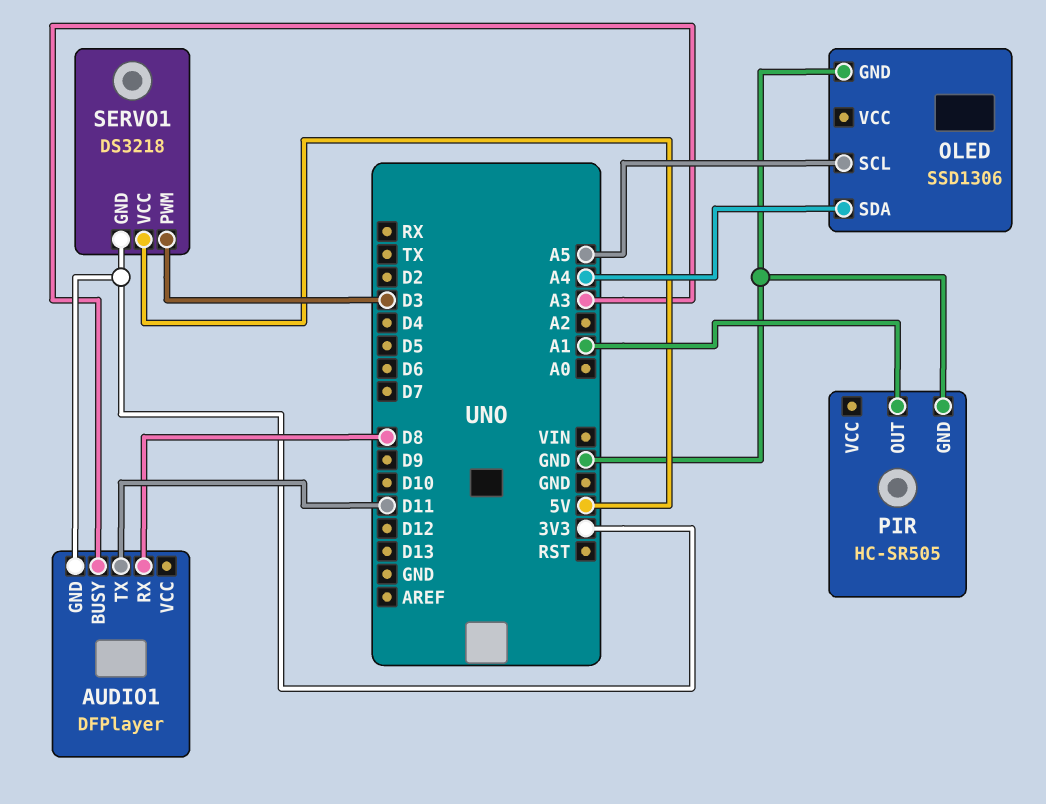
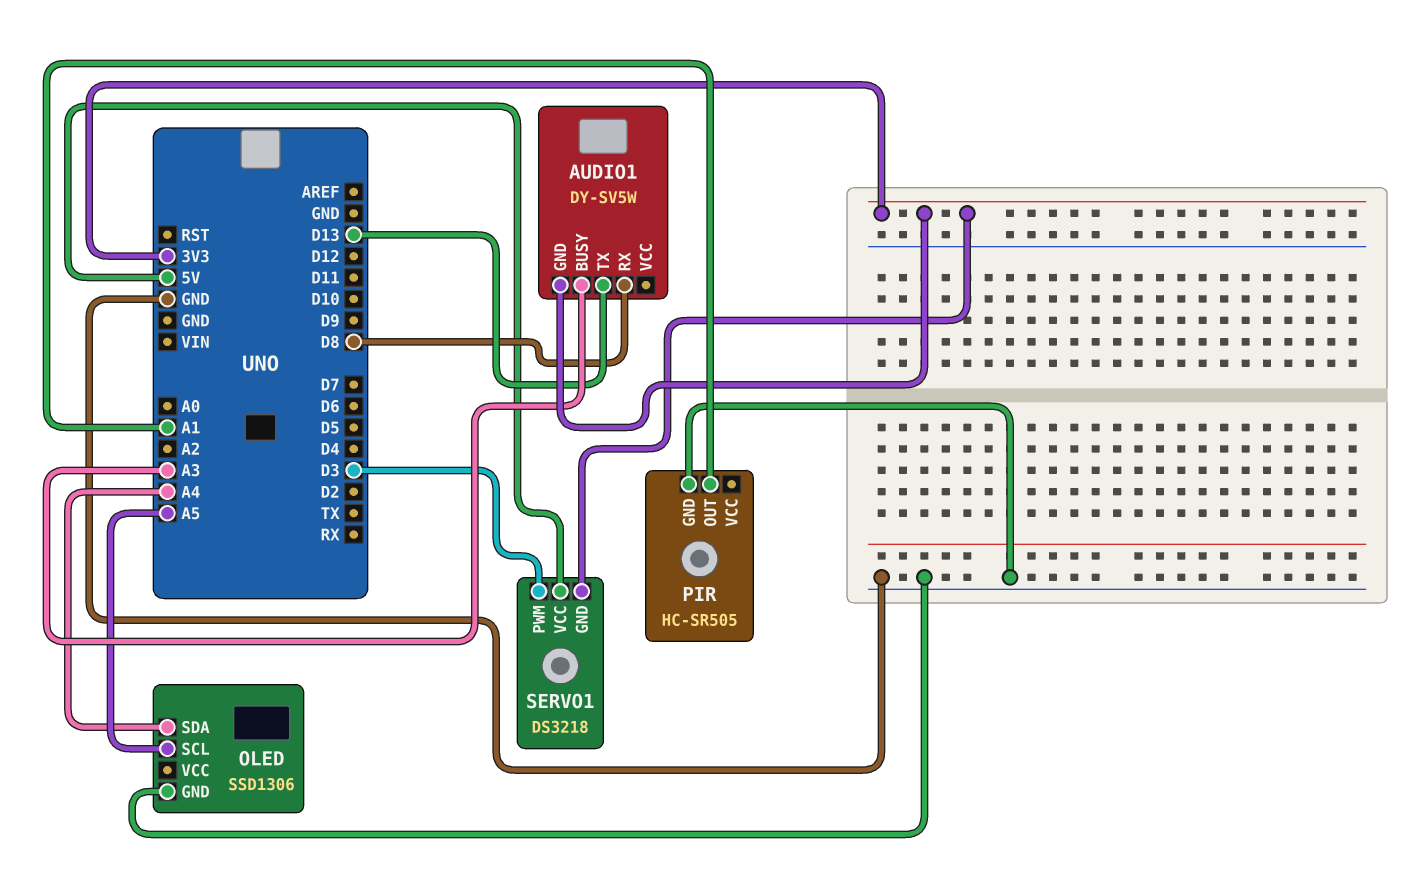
AUDIO1: DFPlayer -> DY-SV5W
AUDIO1 pin TX: D11 -> D13

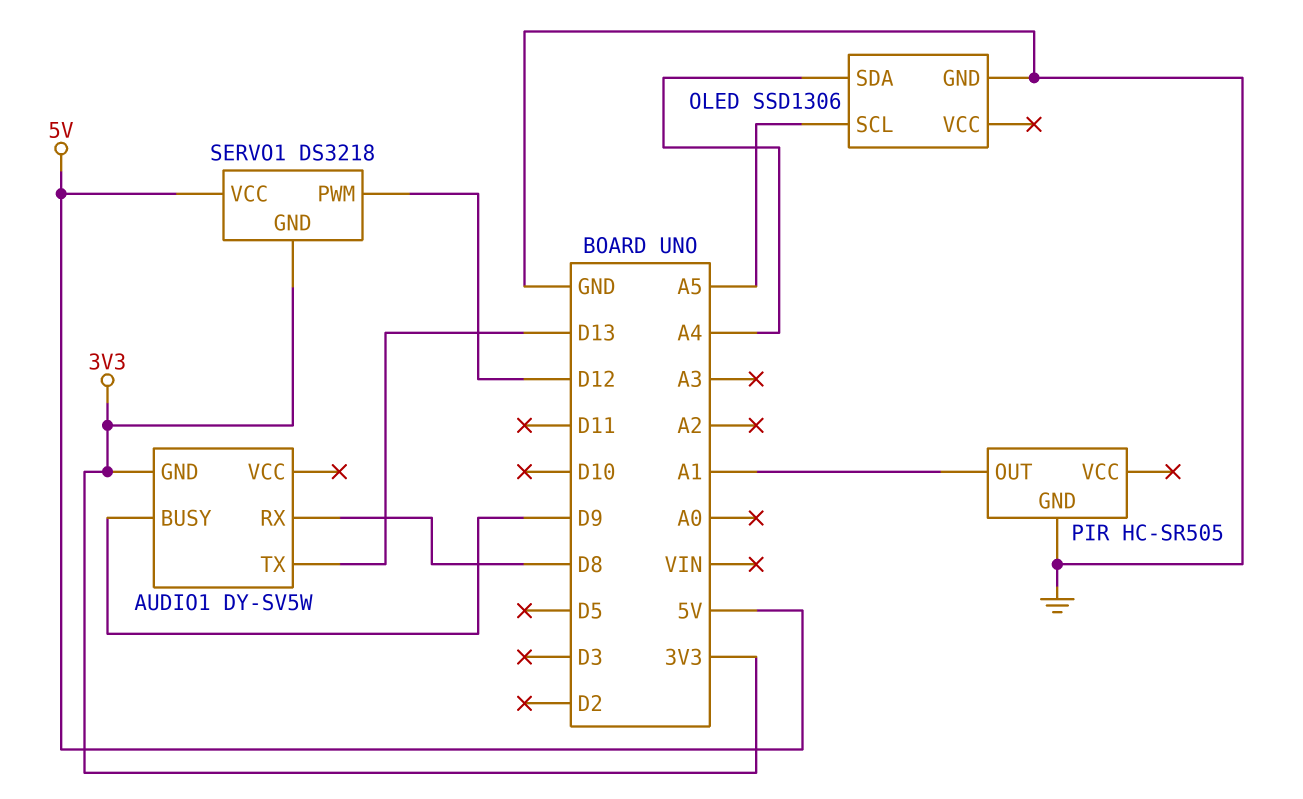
AUDIO1 pin BUSY: A3 -> D9
SERVO1 pin PWM: D3 -> D12

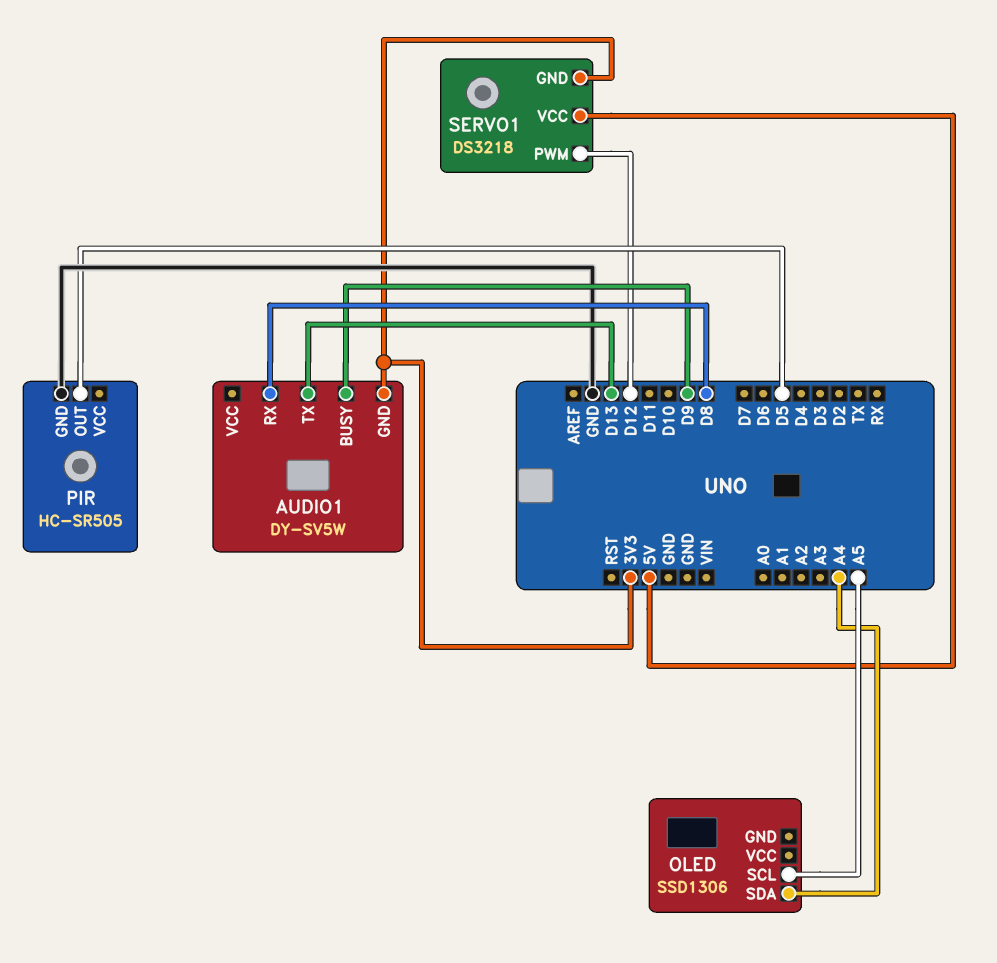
OLED pin GND: GND -> none
PIR pin OUT: A1 -> D5

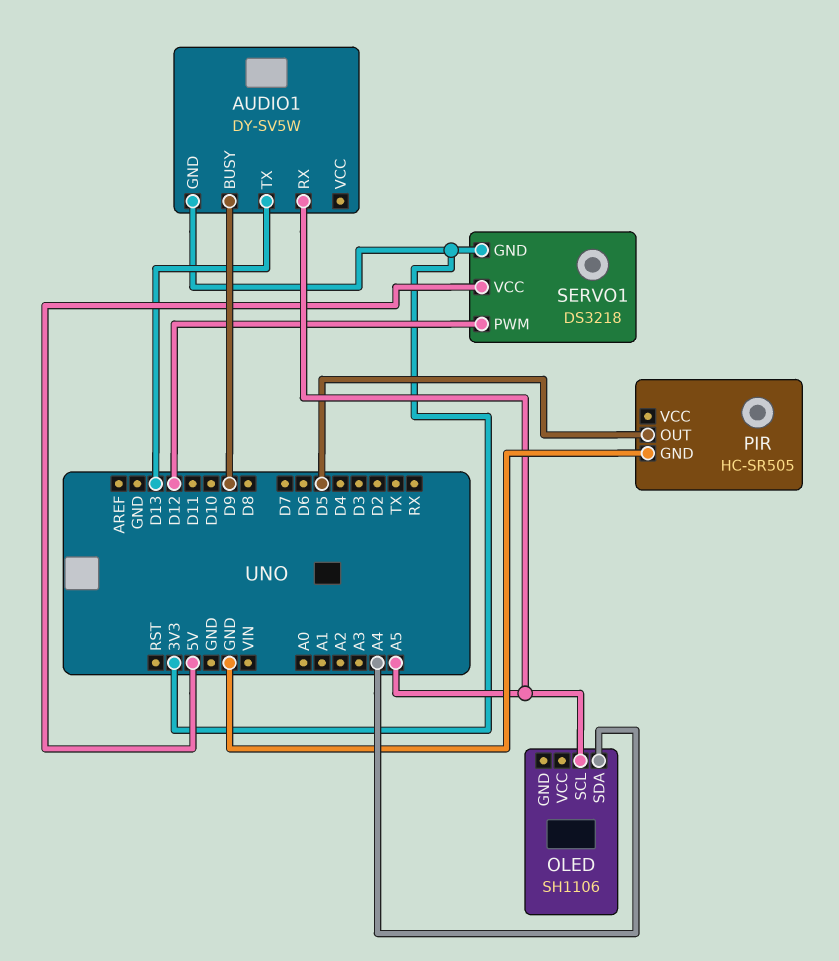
AUDIO1 pin RX: D8 -> A5
OLED: SSD1306 -> SH1106

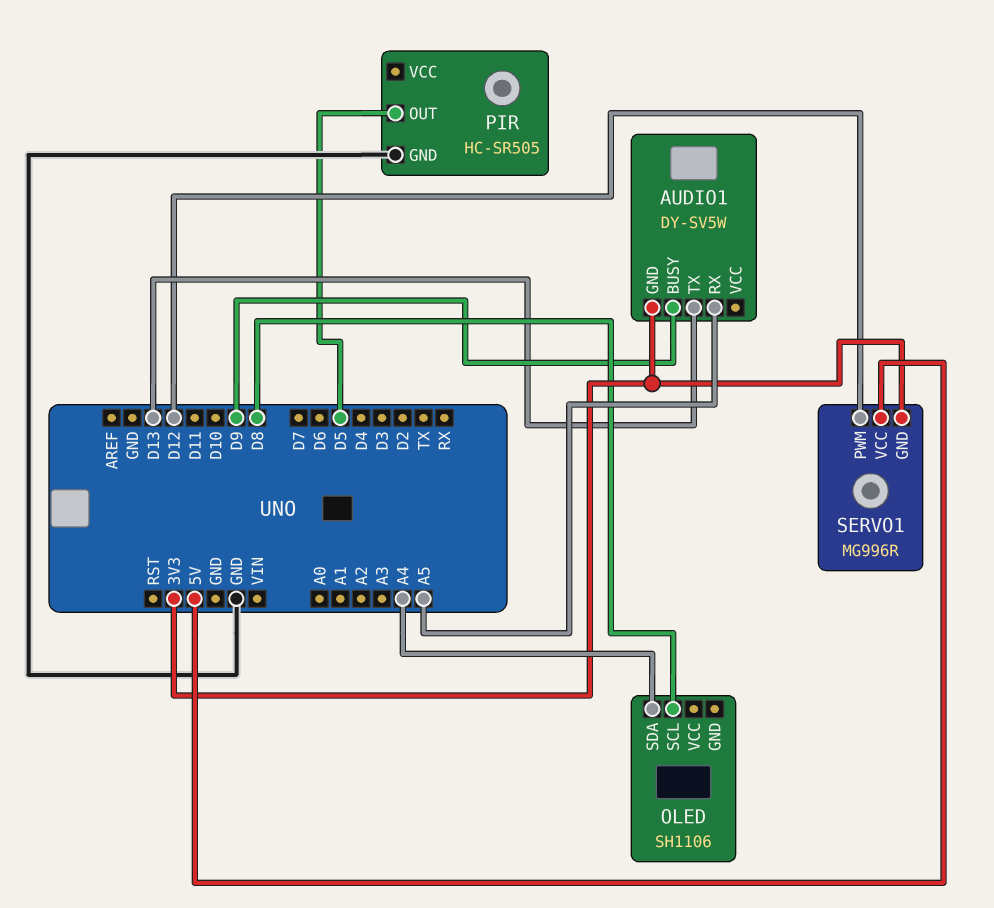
OLED pin SCL: A5 -> D8
SERVO1: DS3218 -> MG996R

